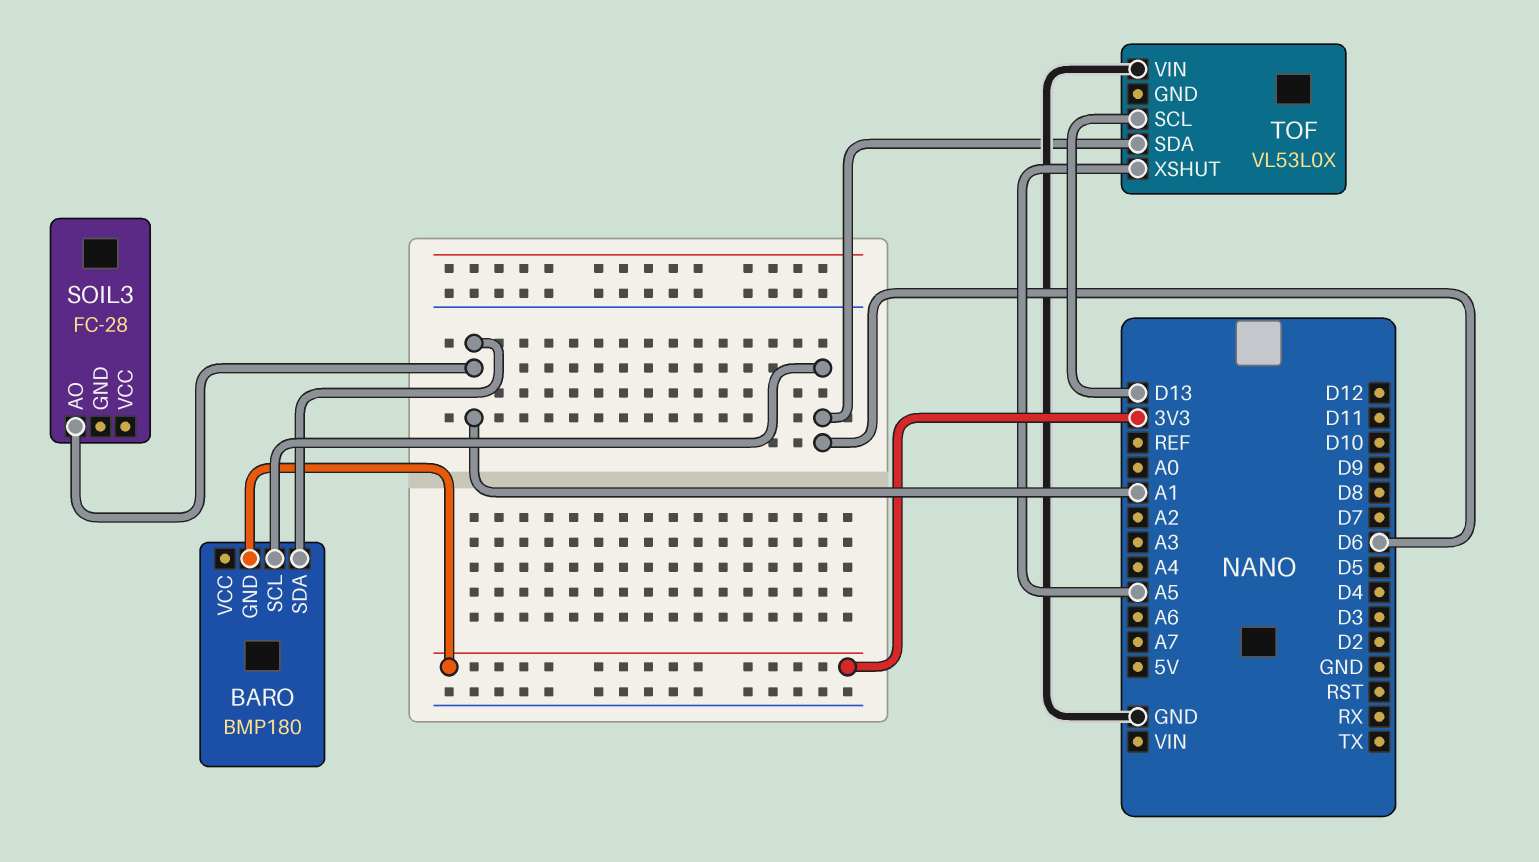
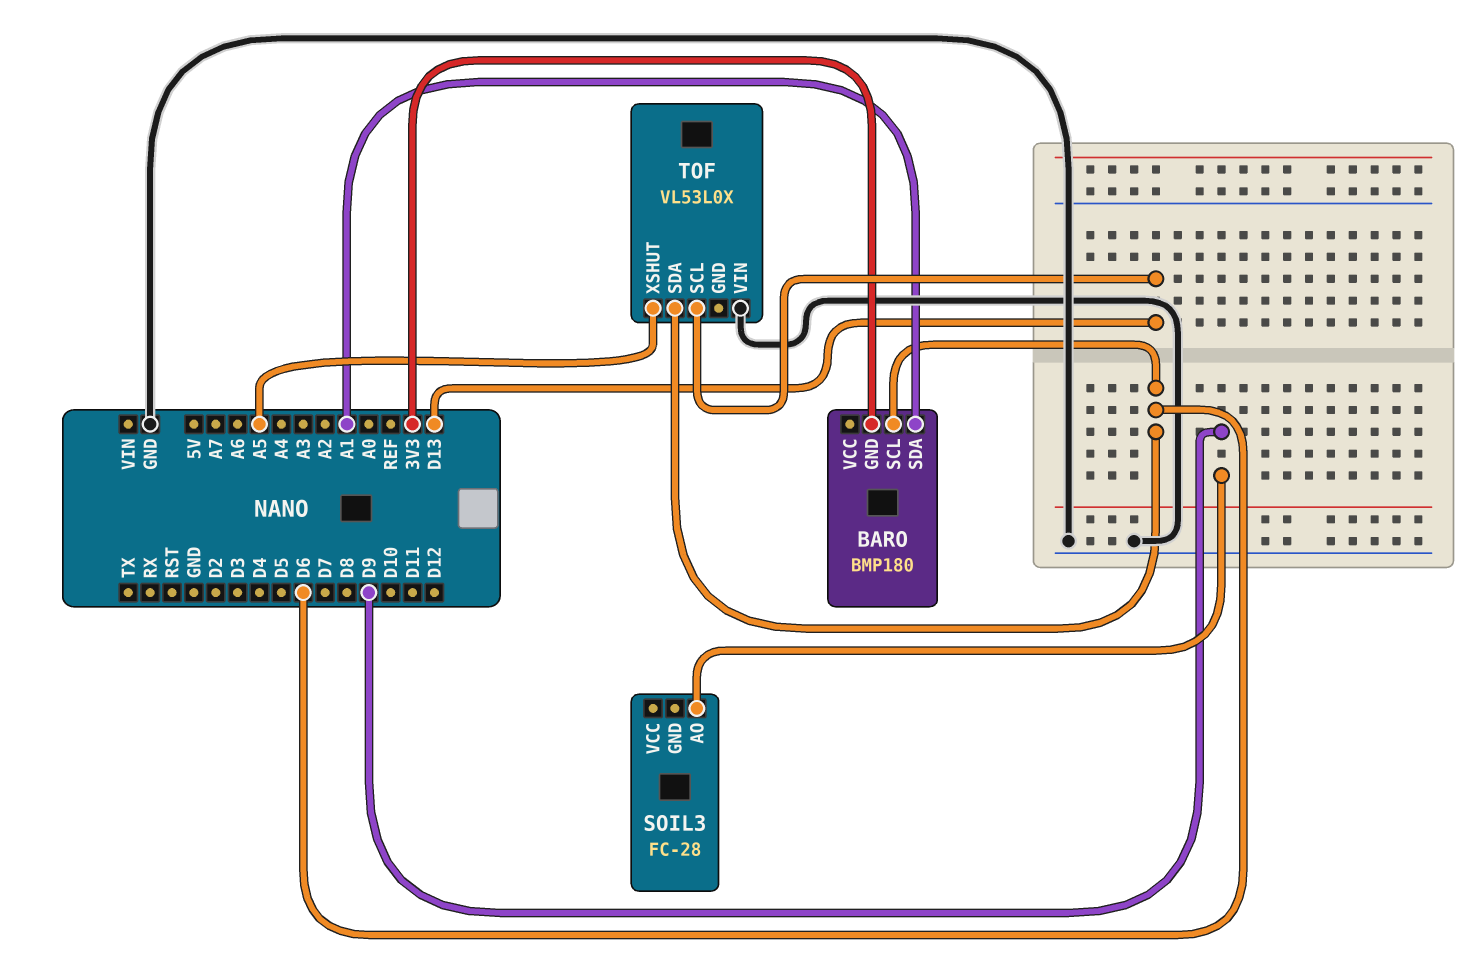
SOIL3 pin AO: A1 -> D9

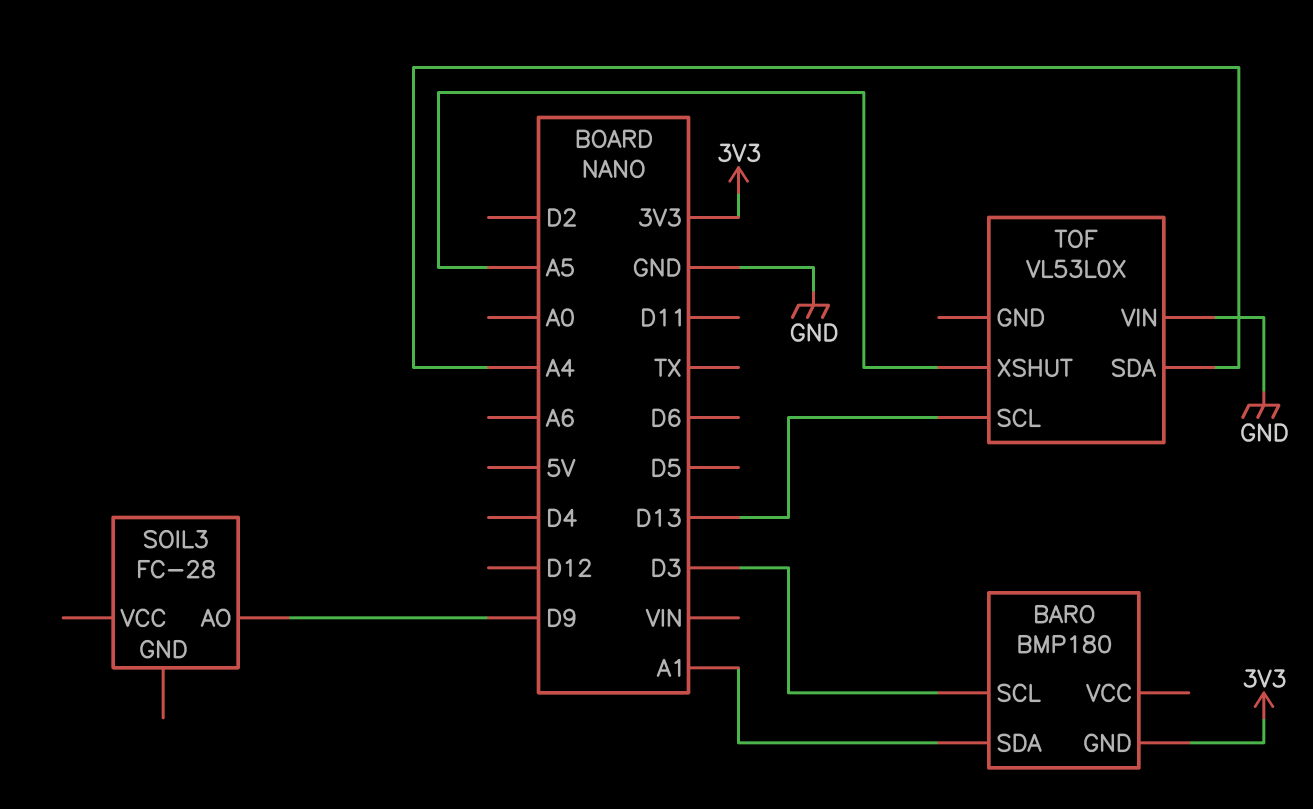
BARO pin SCL: D6 -> D3
TOF pin SDA: D6 -> A4

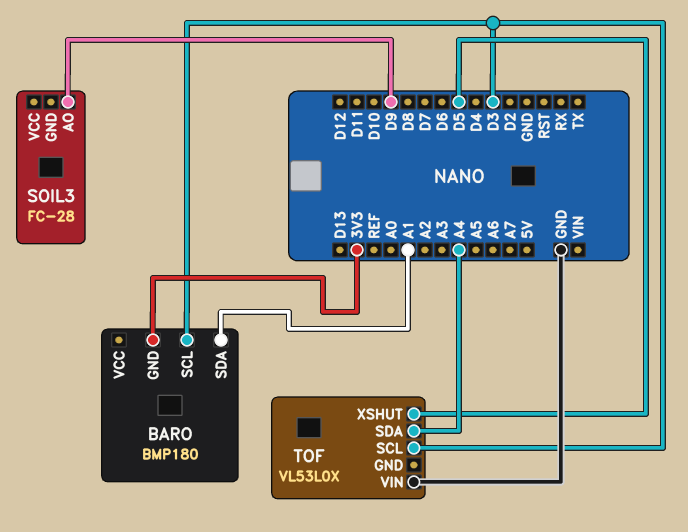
TOF pin SCL: D13 -> D3
TOF pin XSHUT: A5 -> D5

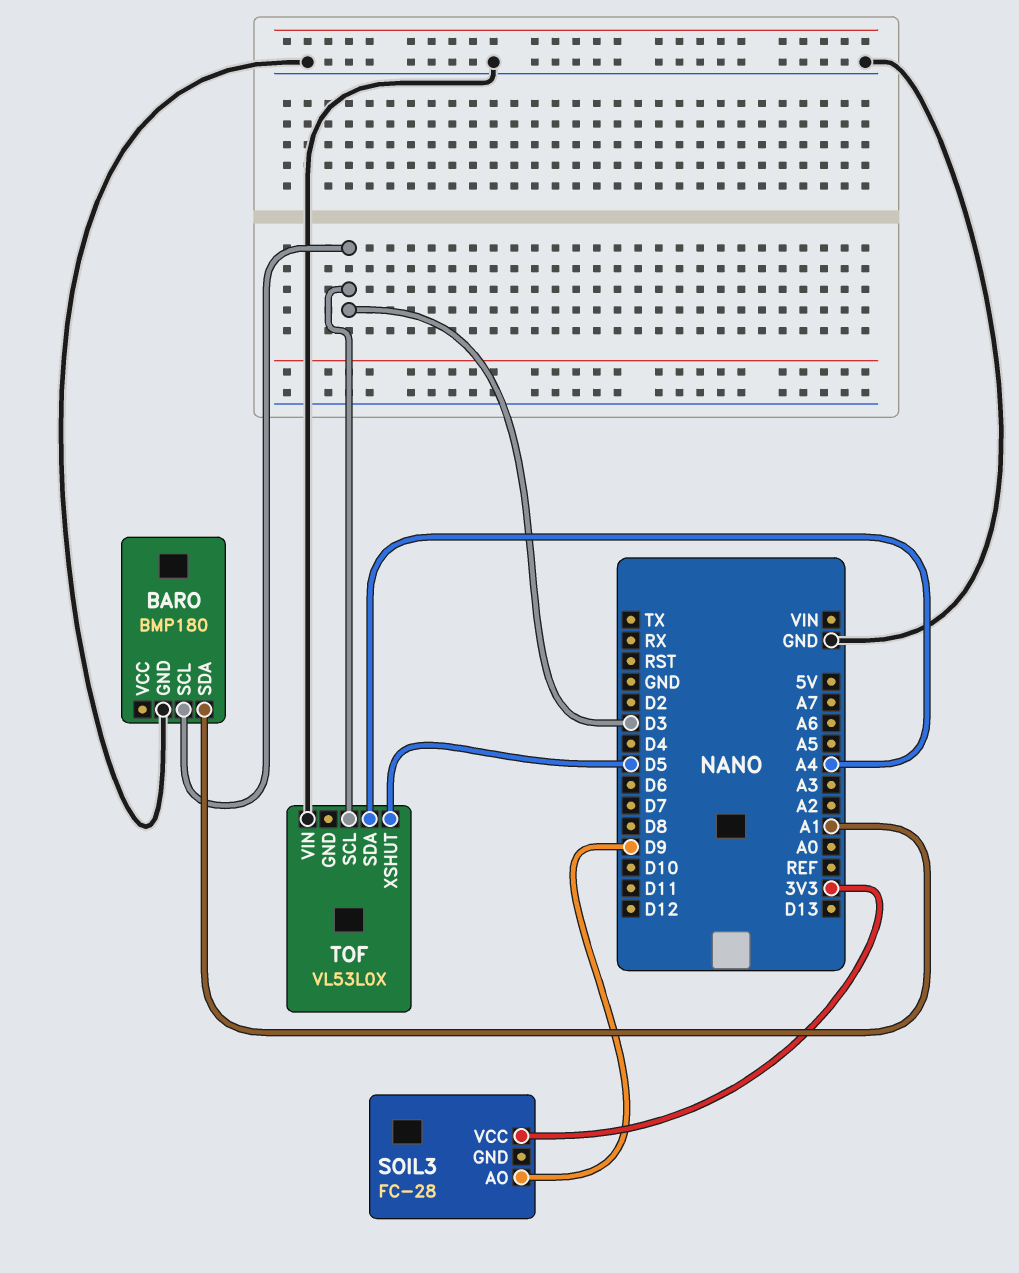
BARO pin GND: 3V3 -> GND
SOIL3 pin VCC: none -> 3V3

